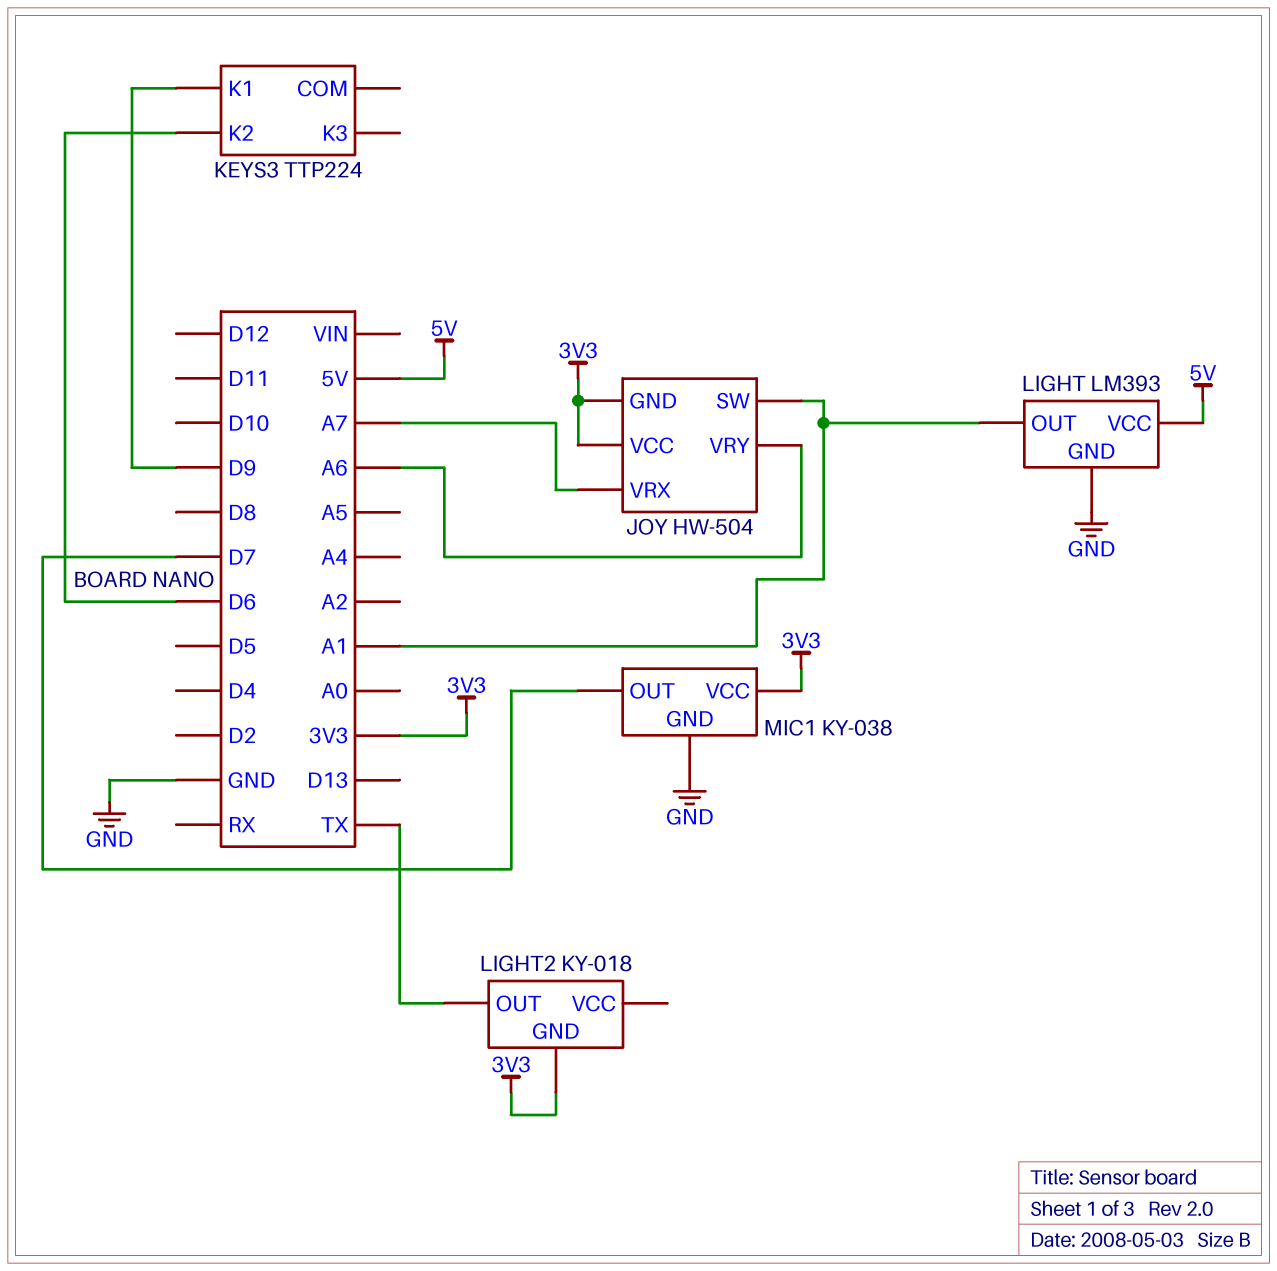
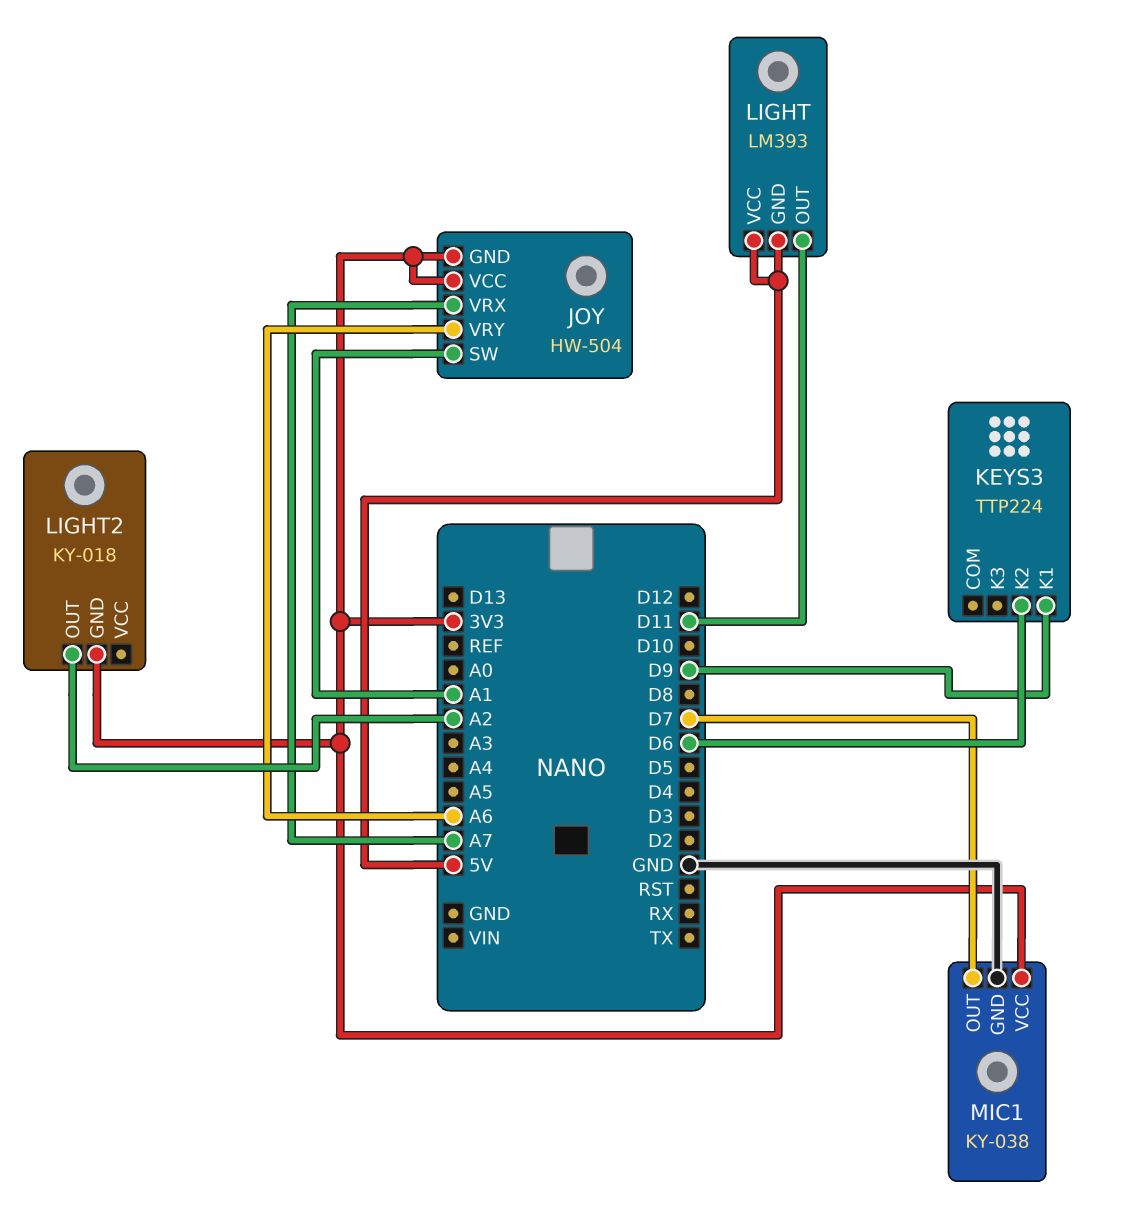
LIGHT pin GND: GND -> 5V
LIGHT pin OUT: A1 -> D11
LIGHT2 pin OUT: TX -> A2

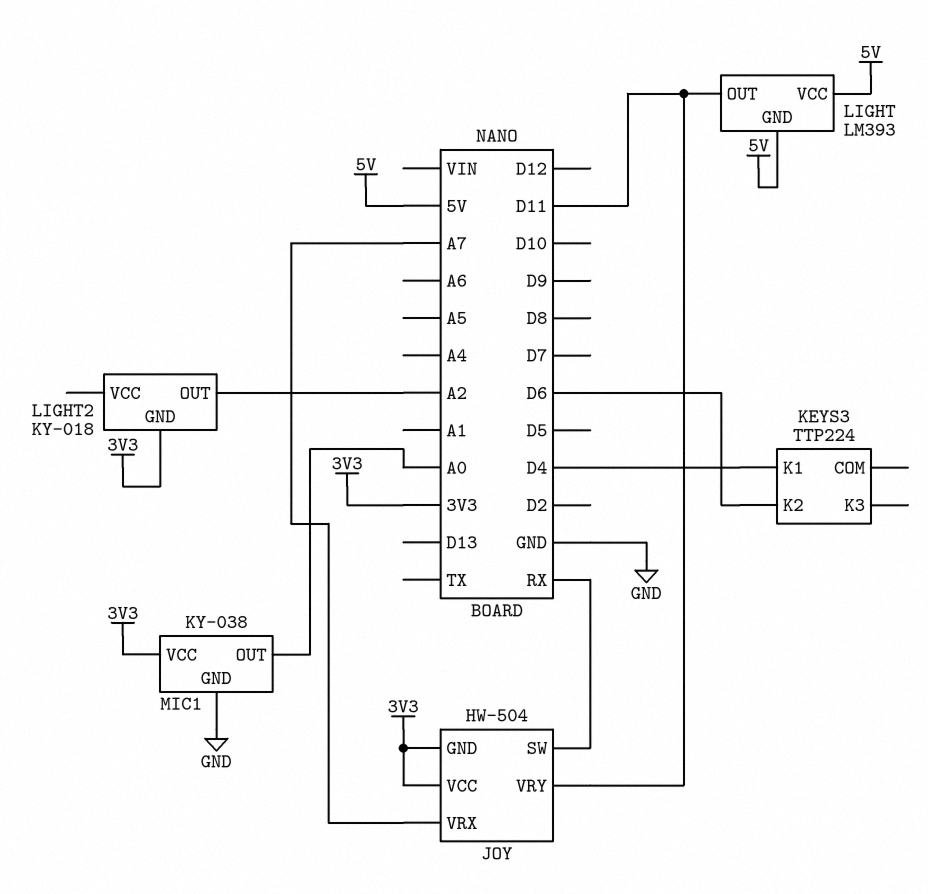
JOY pin SW: A1 -> RX
JOY pin VRY: A6 -> D11
KEYS3 pin K1: D9 -> D4
MIC1 pin OUT: D7 -> A0

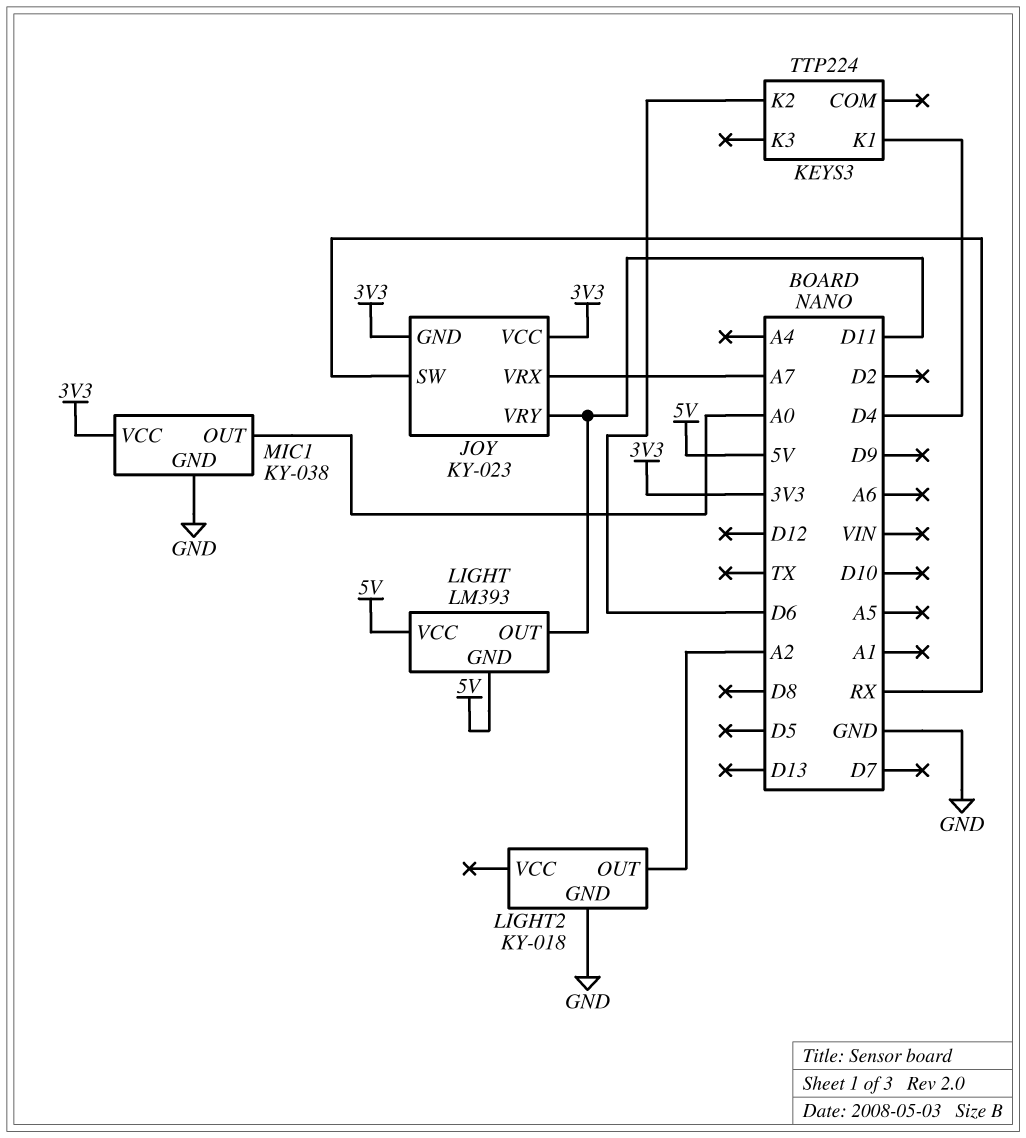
JOY: HW-504 -> KY-023
LIGHT2 pin GND: 3V3 -> GND

